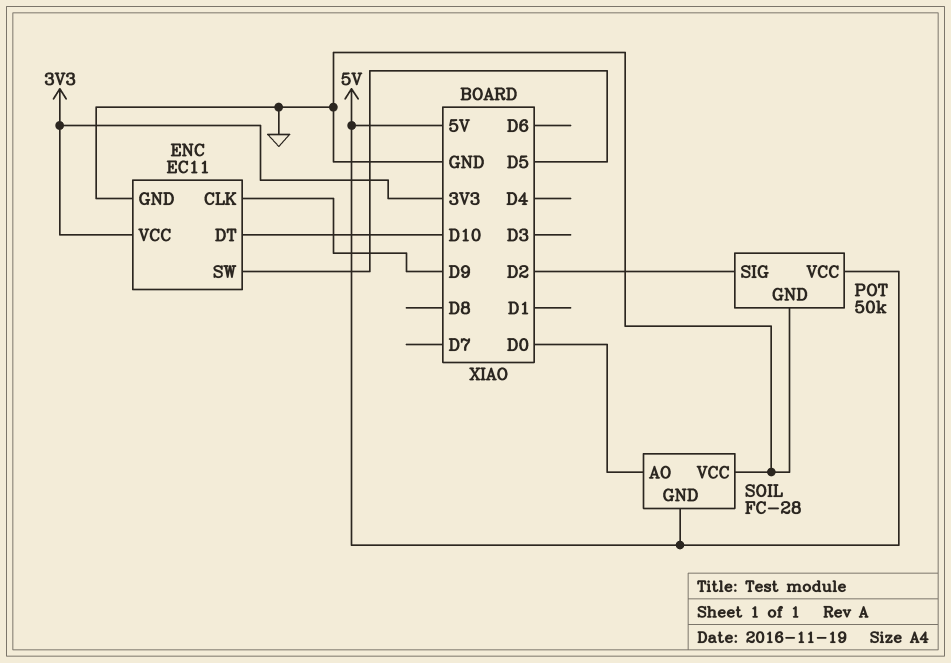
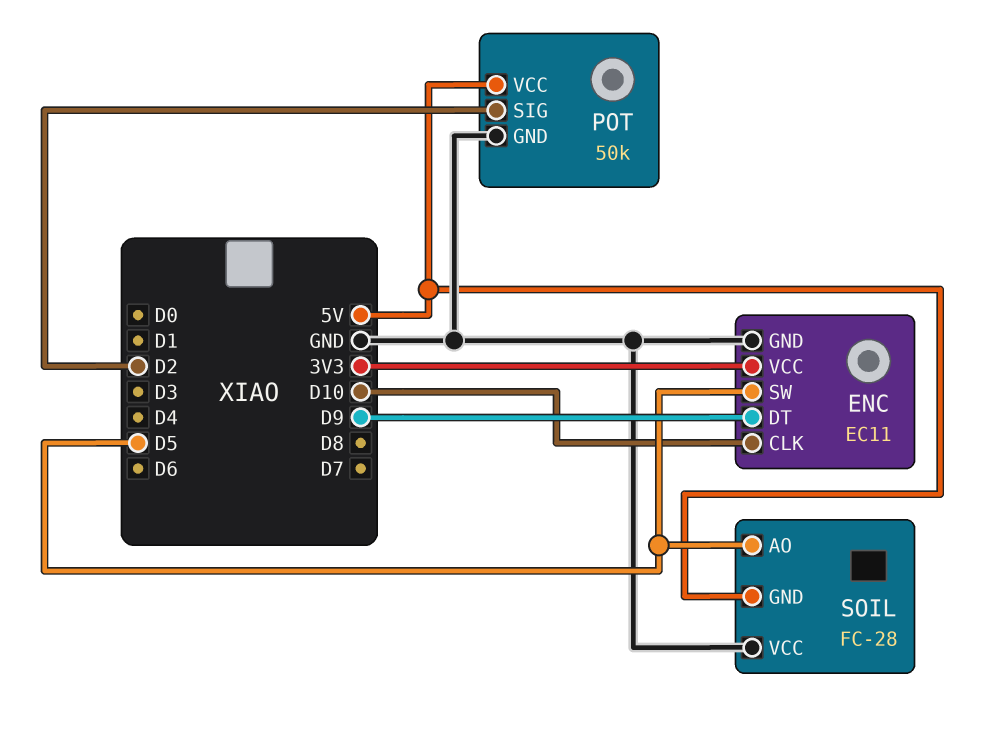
ENC pin CLK: D9 -> D10
ENC pin DT: D10 -> D9
SOIL pin AO: D0 -> D5

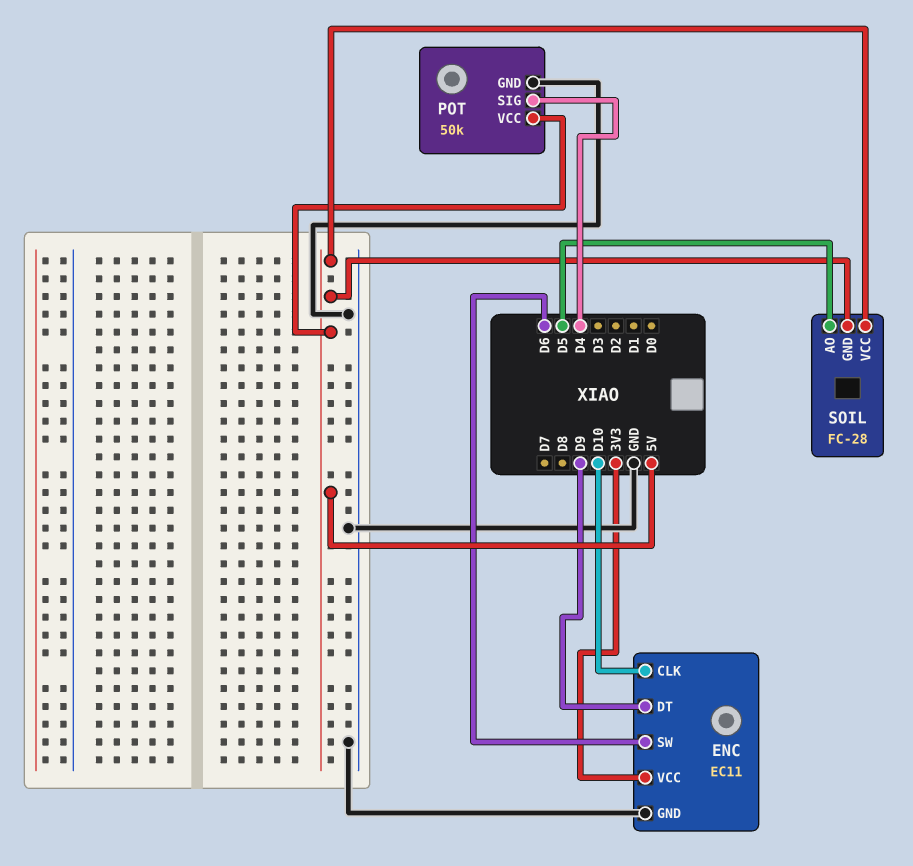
ENC pin SW: D5 -> D6
POT pin SIG: D2 -> D4
SOIL pin VCC: GND -> 5V

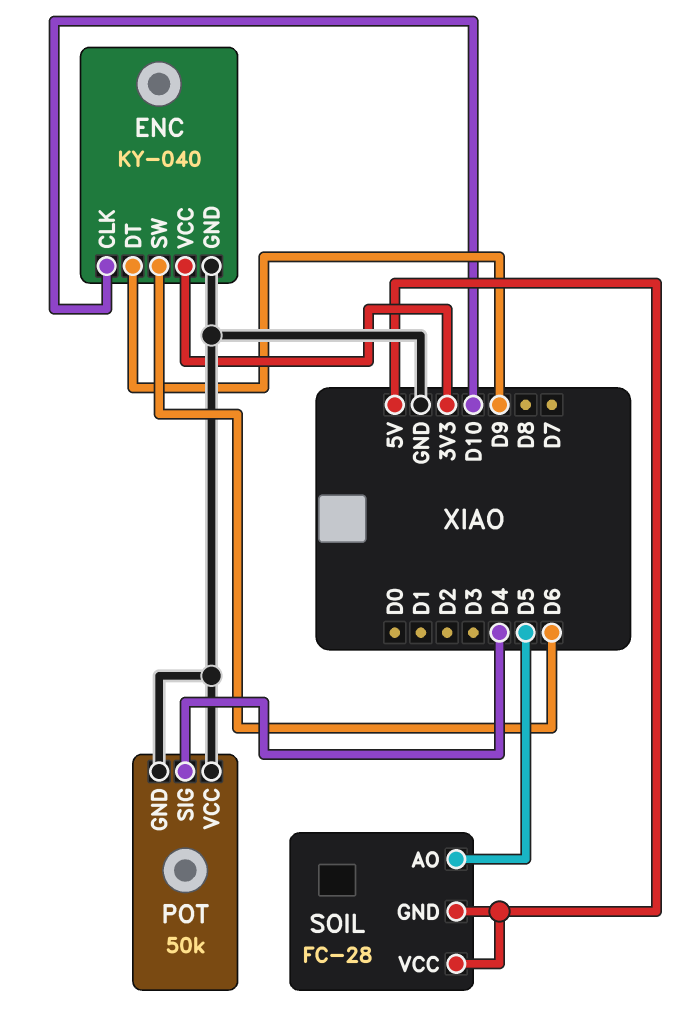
ENC: EC11 -> KY-040
POT pin VCC: 5V -> GND

